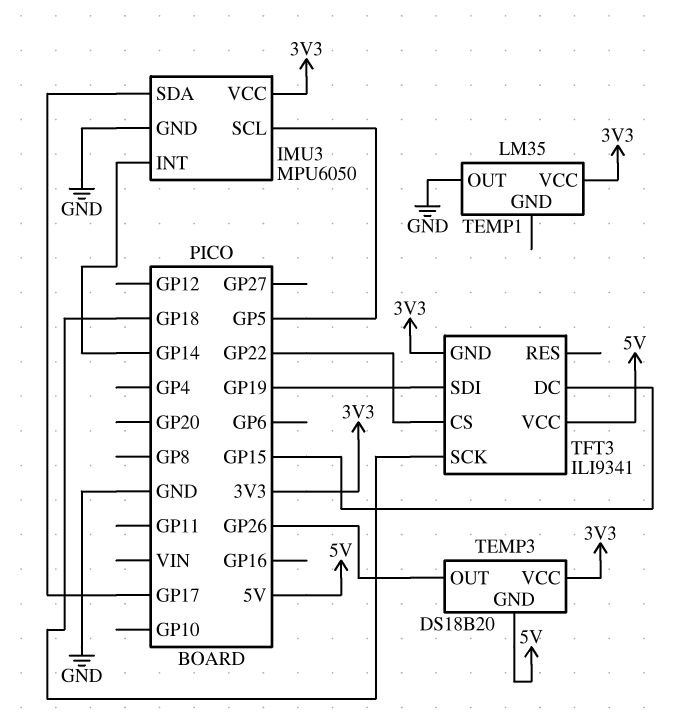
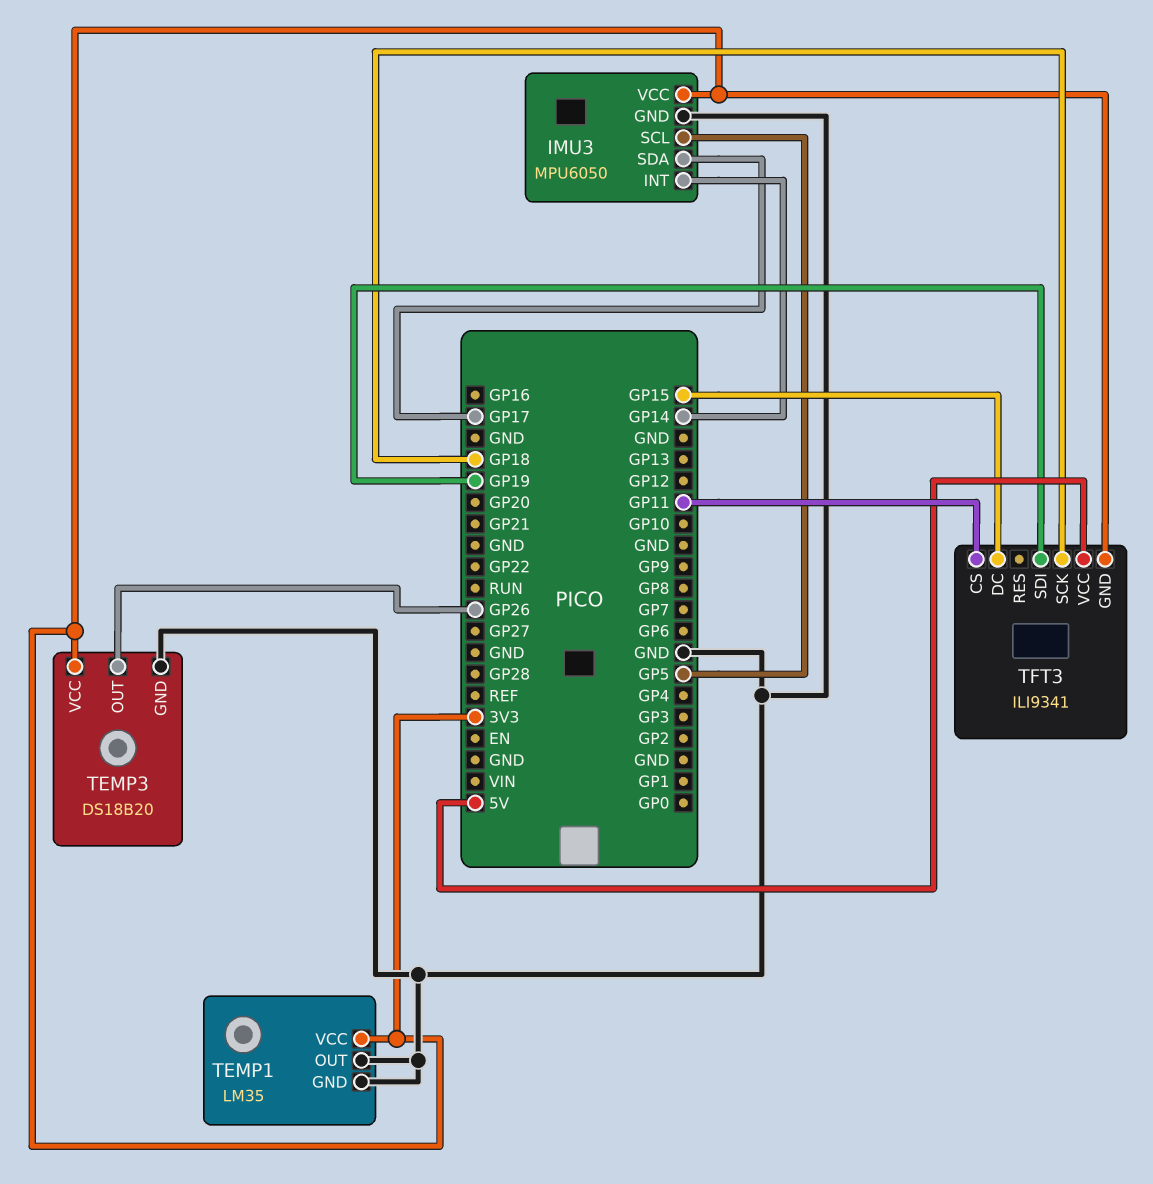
TEMP1 pin GND: none -> GND
TEMP3 pin GND: 5V -> GND
TFT3 pin CS: GP22 -> GP11

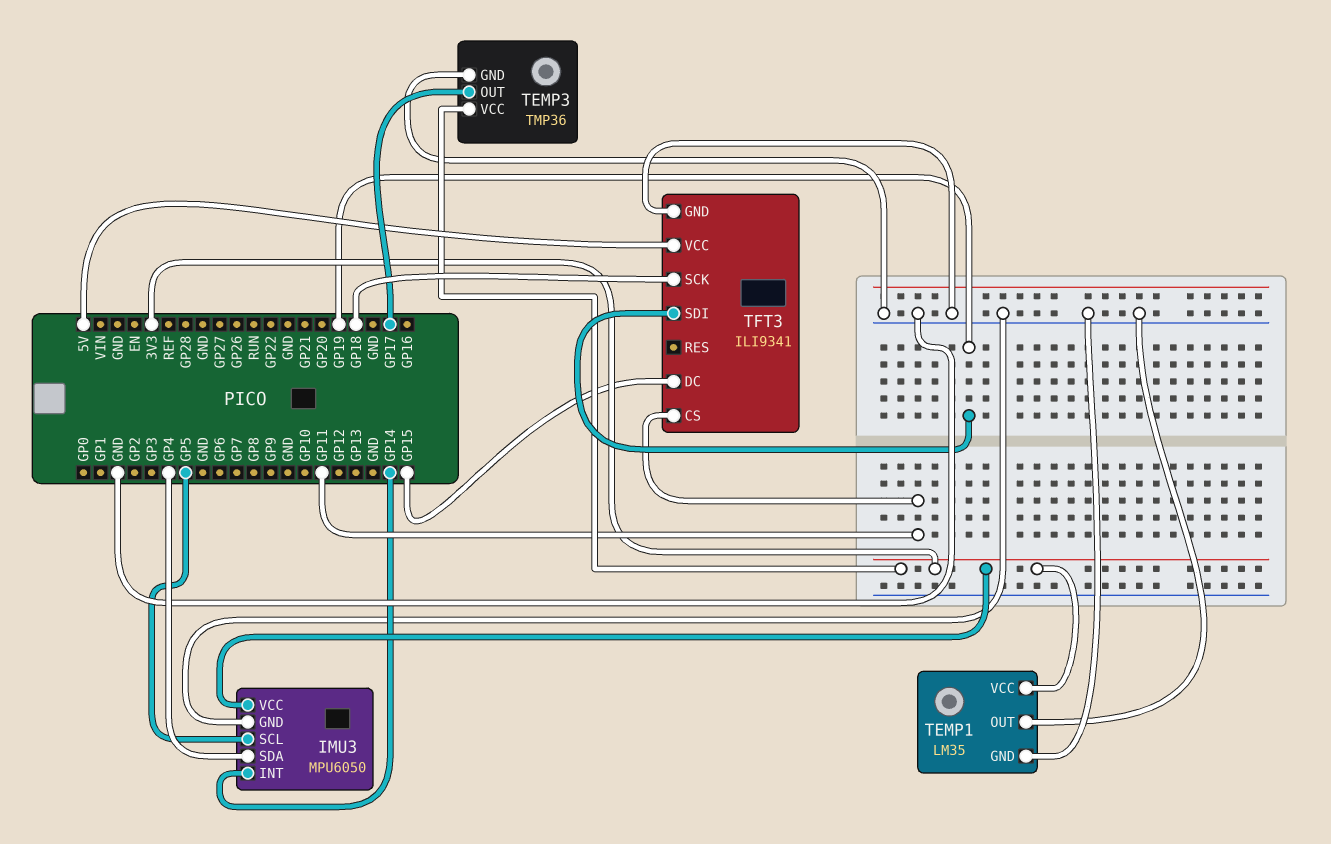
IMU3 pin SDA: GP17 -> GP4
TEMP3: DS18B20 -> TMP36
TEMP3 pin OUT: GP26 -> GP17
TFT3 pin GND: 3V3 -> GND

